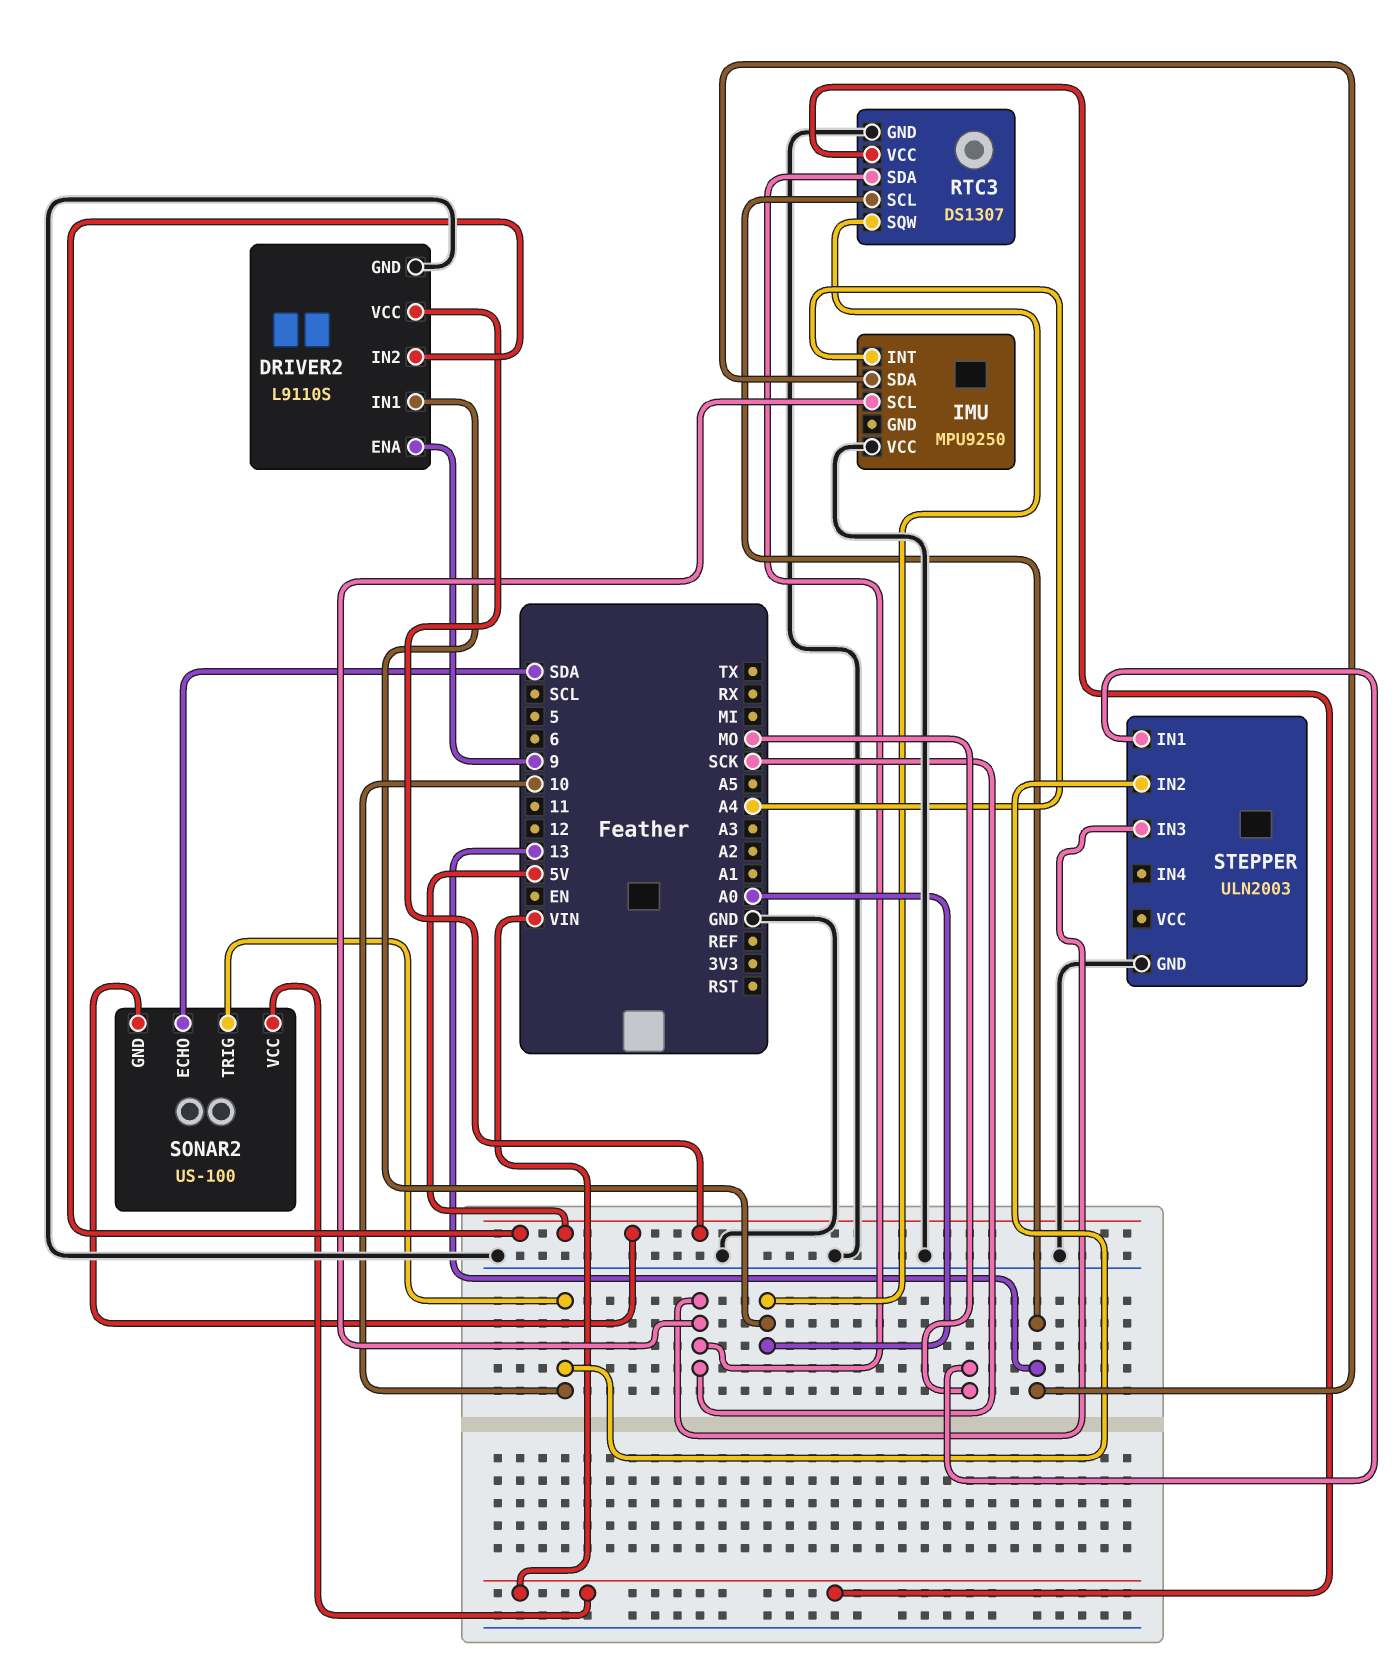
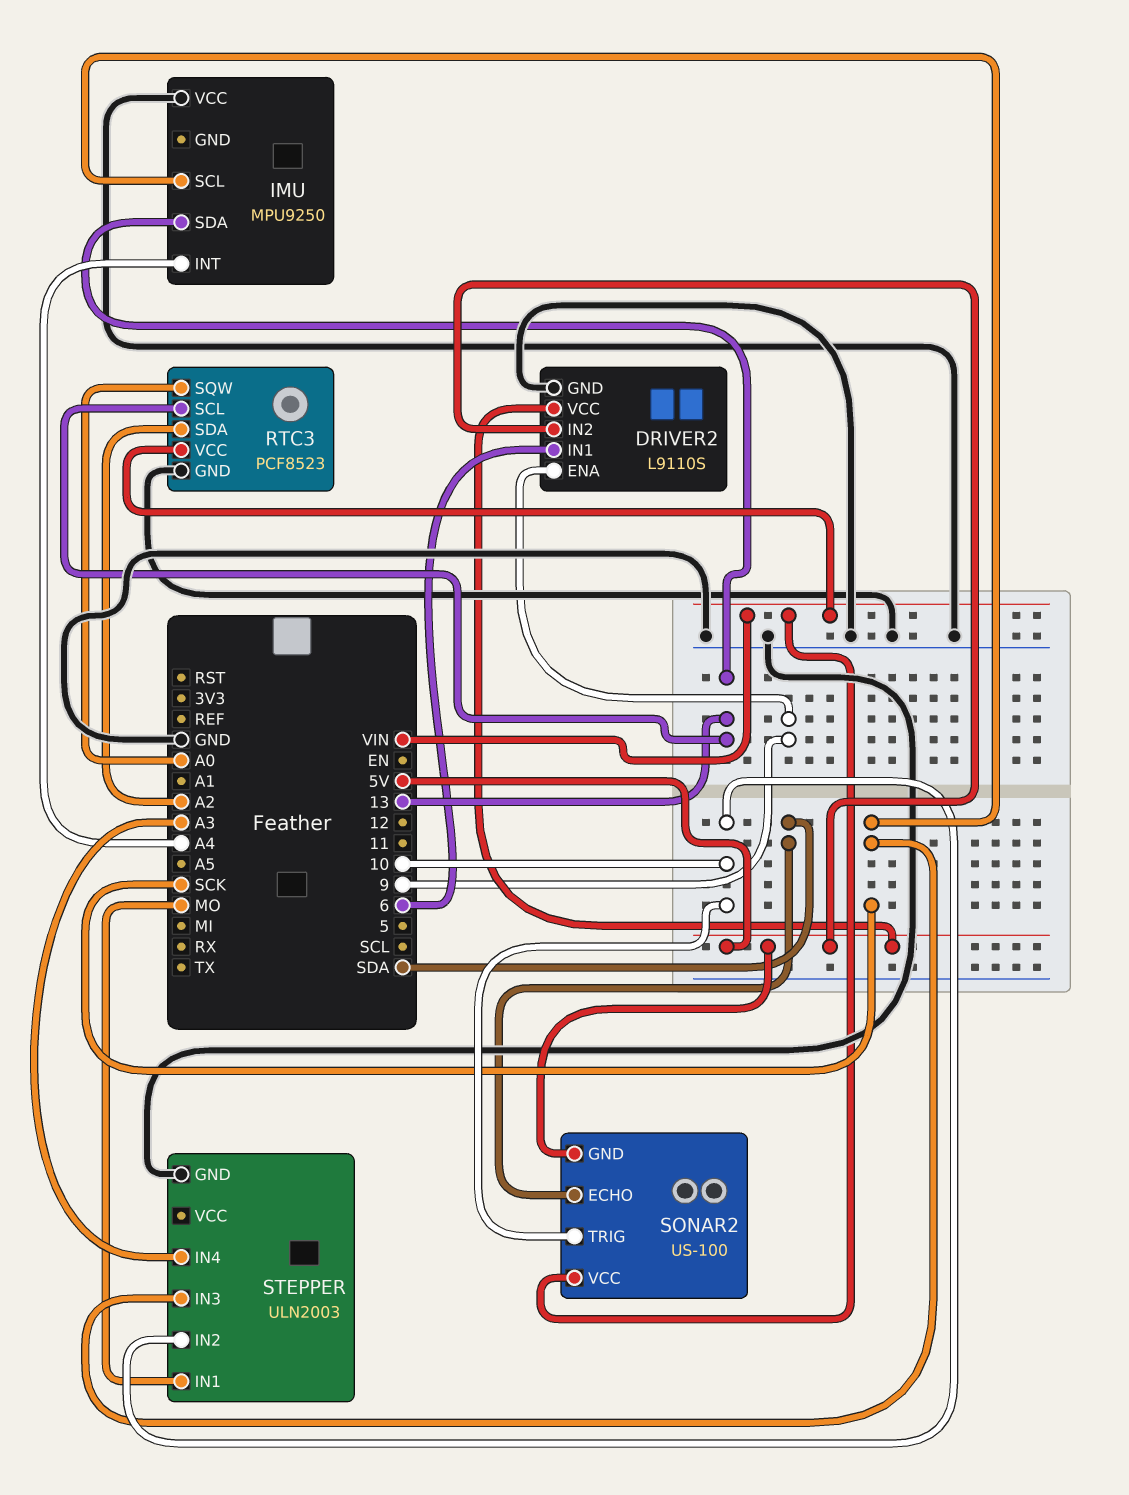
DRIVER2 pin IN1: A0 -> 6
RTC3: DS1307 -> PCF8523
RTC3 pin SDA: SCK -> A2
STEPPER pin IN4: none -> A3

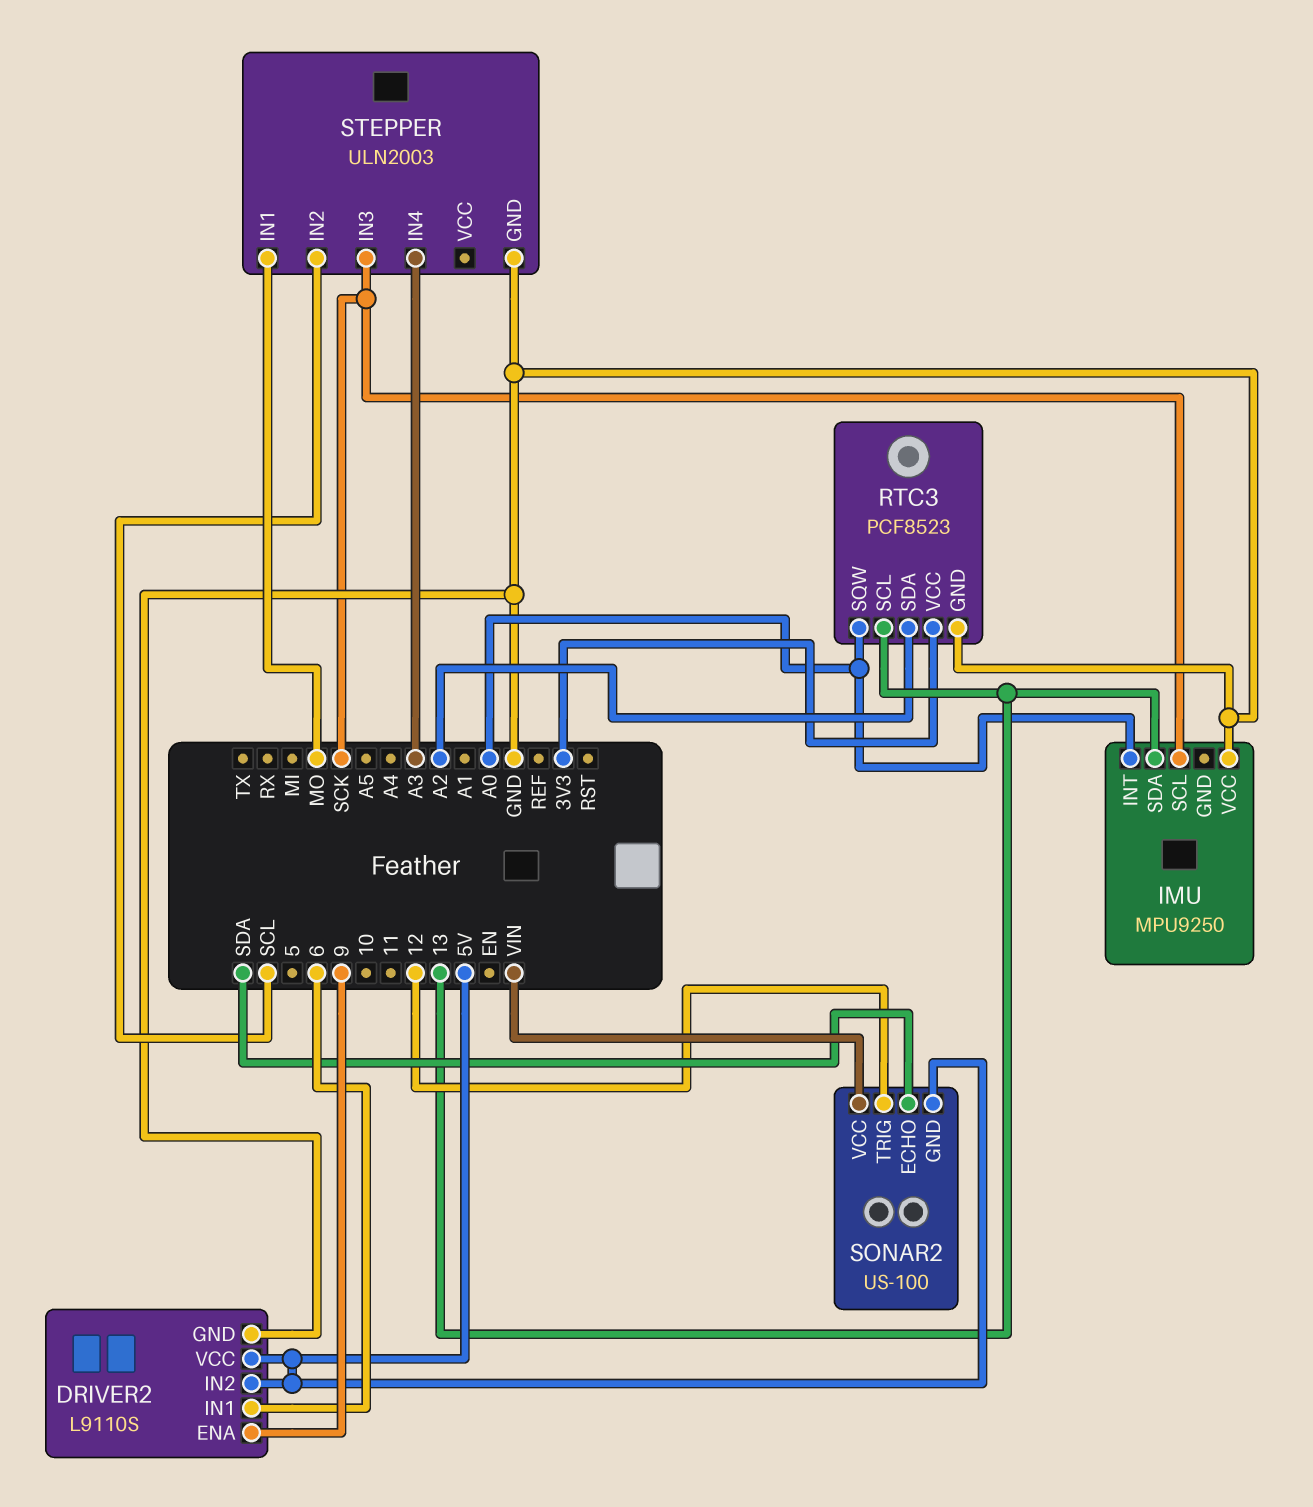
IMU pin INT: A4 -> A0
RTC3 pin VCC: VIN -> 3V3
SONAR2 pin TRIG: 10 -> 12
STEPPER pin IN2: 10 -> SCL

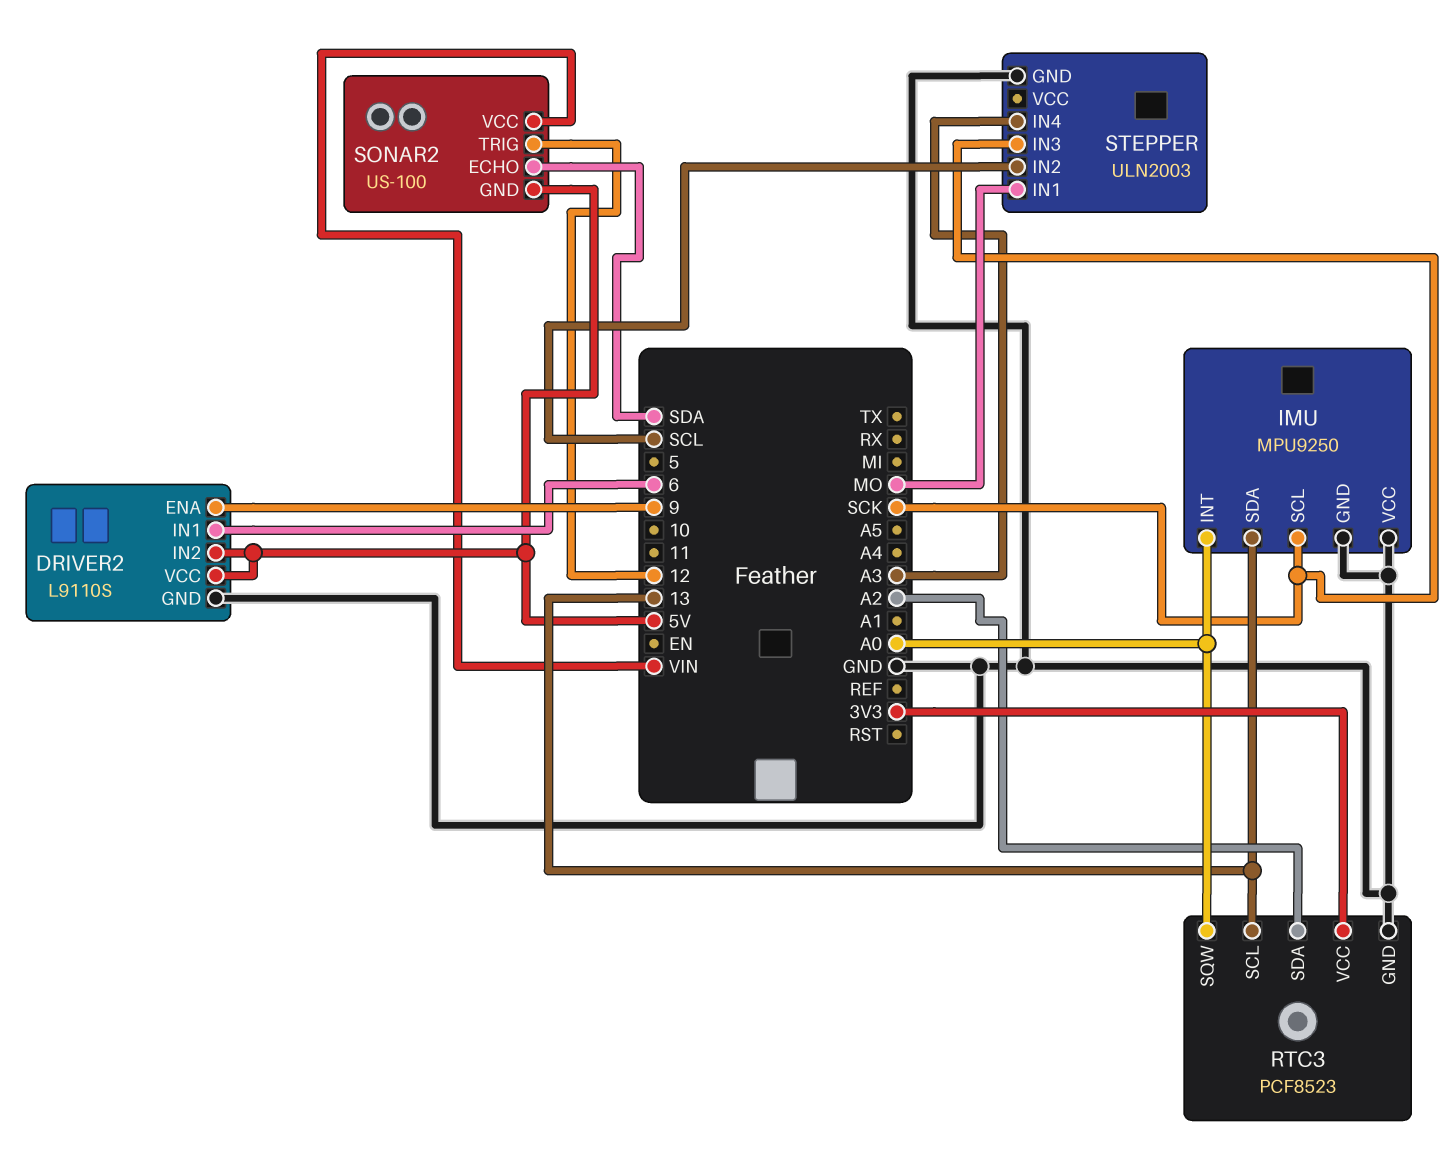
IMU pin GND: none -> GND

